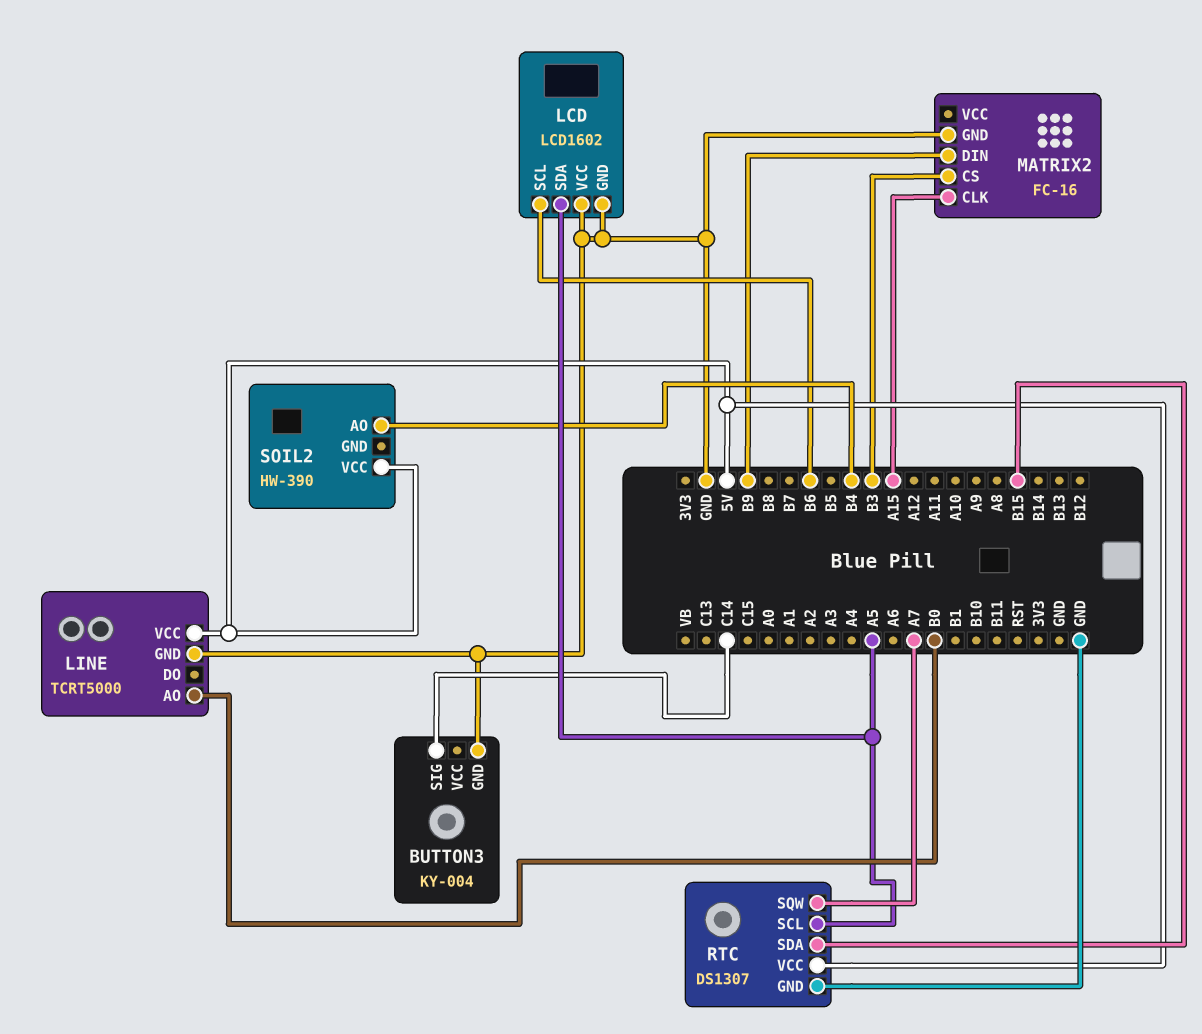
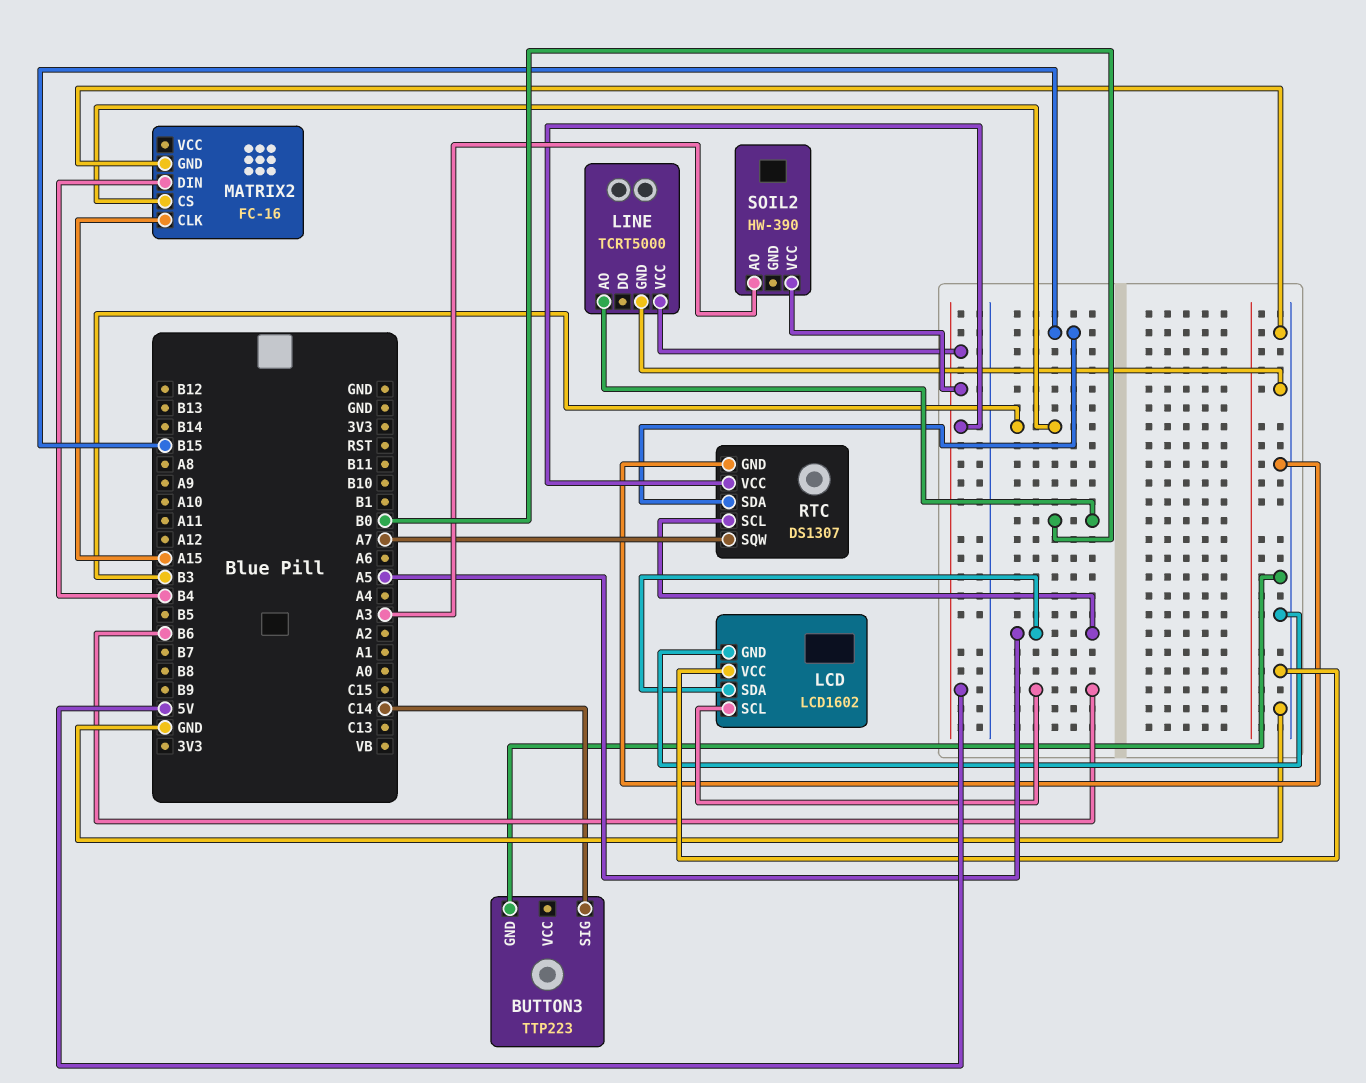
BUTTON3: KY-004 -> TTP223
MATRIX2 pin DIN: B9 -> B4
SOIL2 pin AO: B4 -> A3

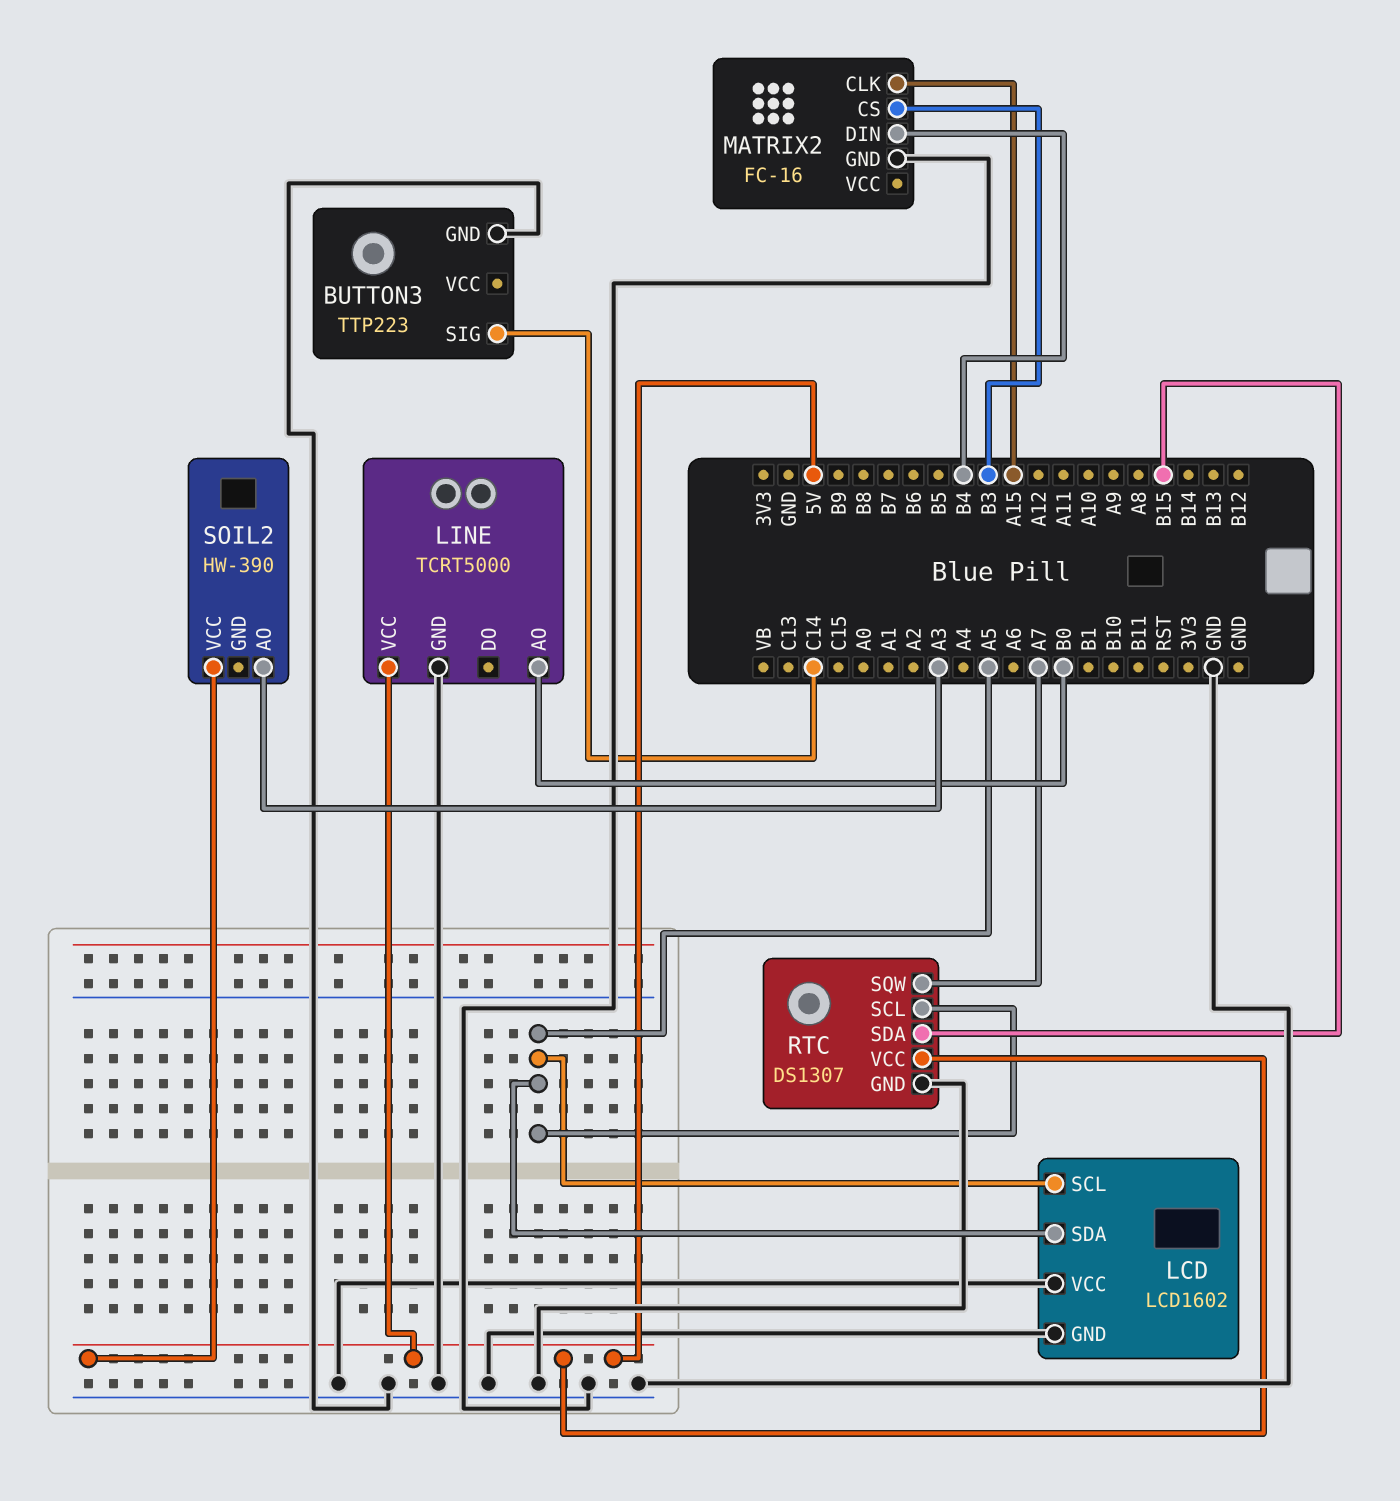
LCD pin SCL: B6 -> A5

